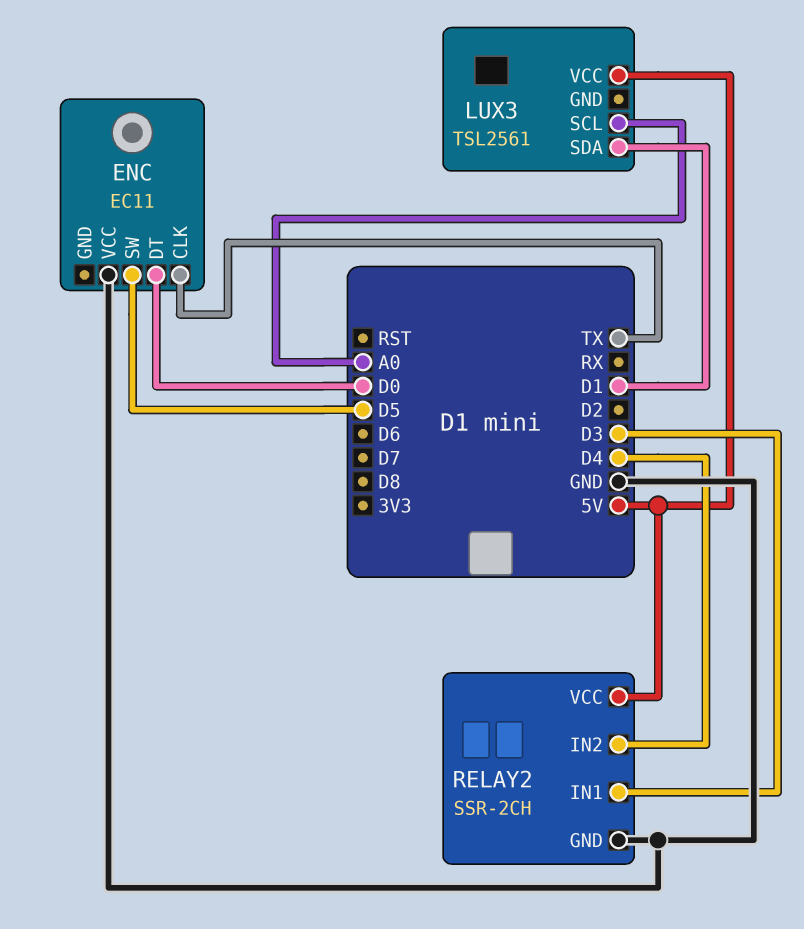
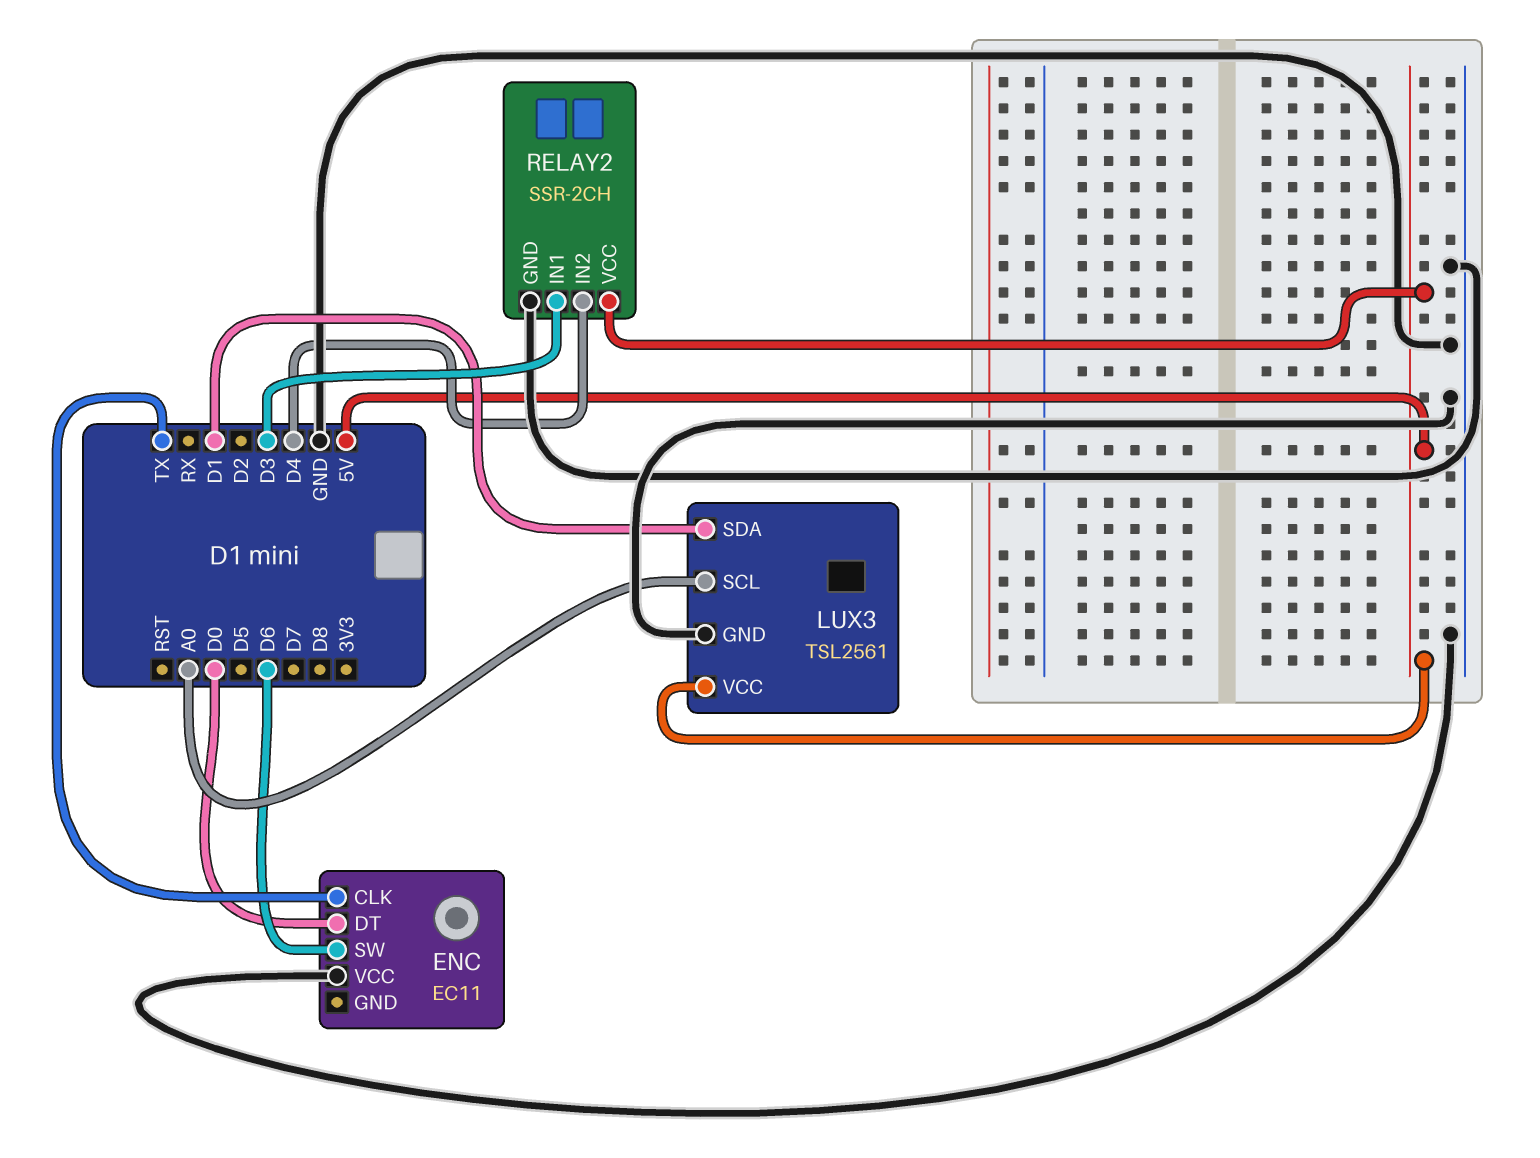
ENC pin SW: D5 -> D6
LUX3 pin GND: none -> GND

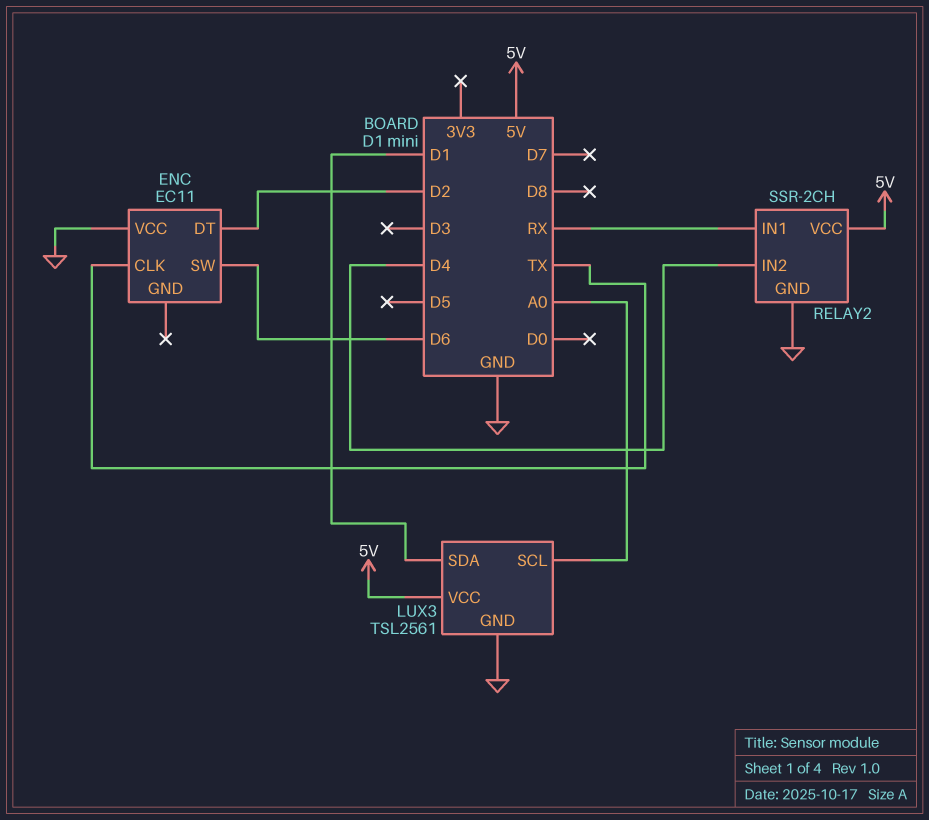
ENC pin DT: D0 -> D2
RELAY2 pin IN1: D3 -> RX

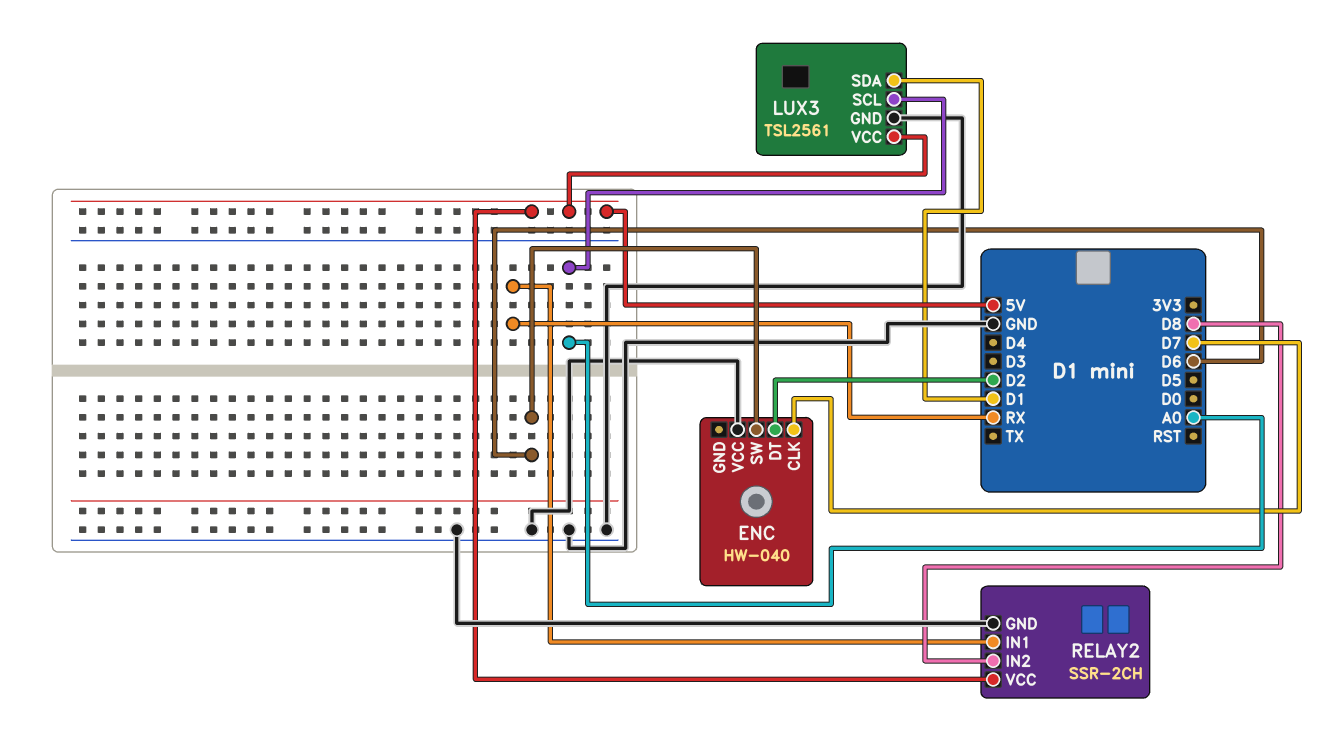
ENC: EC11 -> HW-040
ENC pin CLK: TX -> D7
RELAY2 pin IN2: D4 -> D8

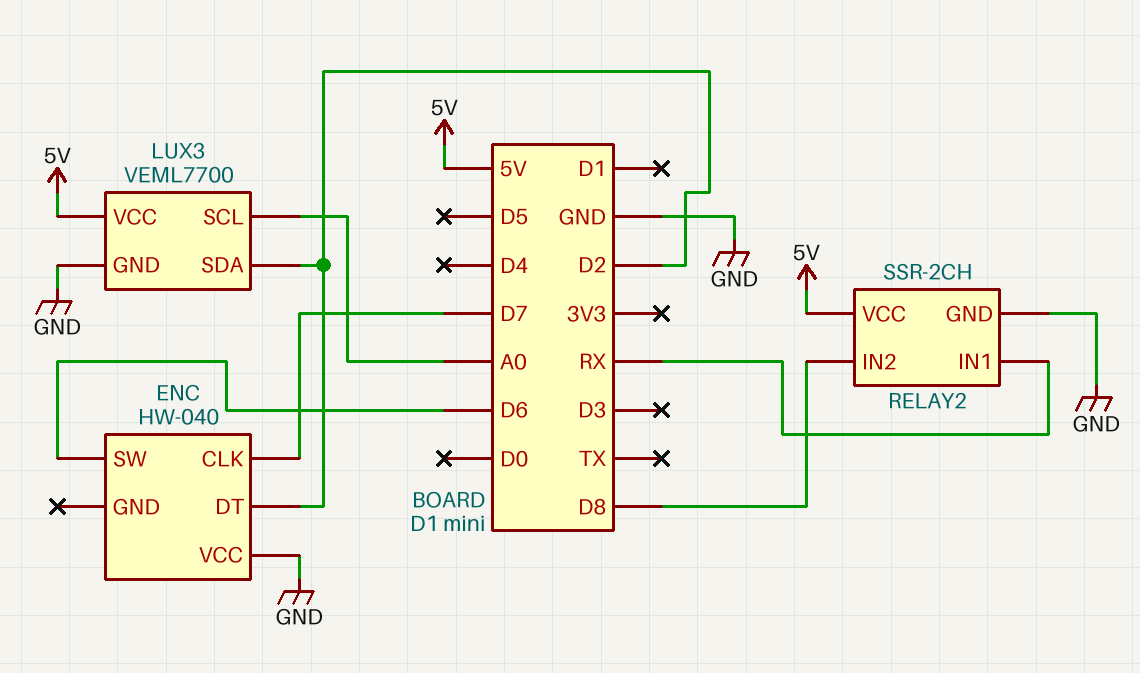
LUX3: TSL2561 -> VEML7700
LUX3 pin SDA: D1 -> D2

